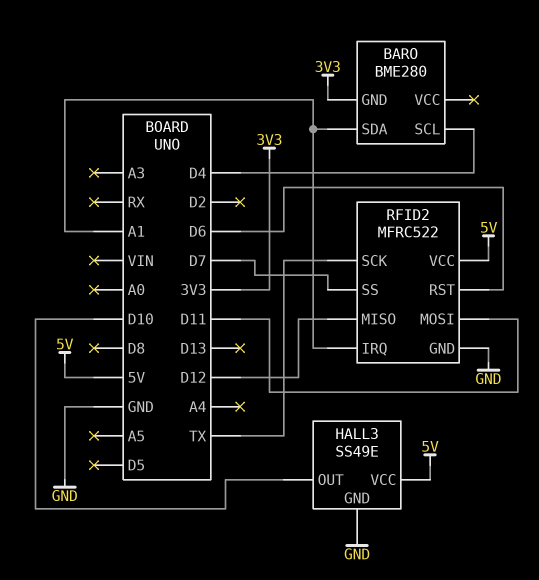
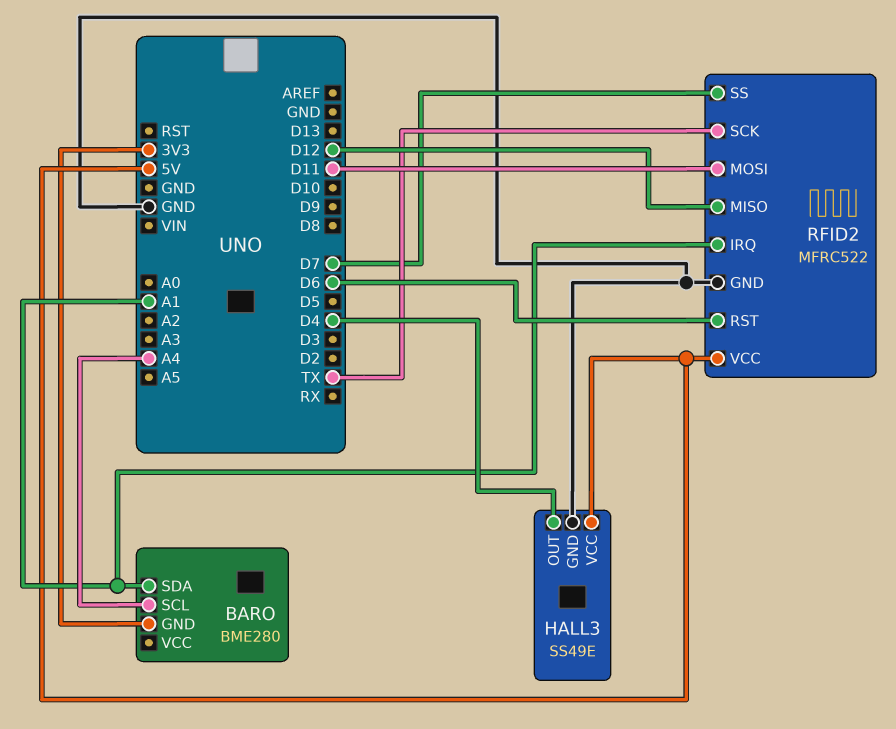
BARO pin SCL: D4 -> A4
HALL3 pin OUT: D10 -> D4

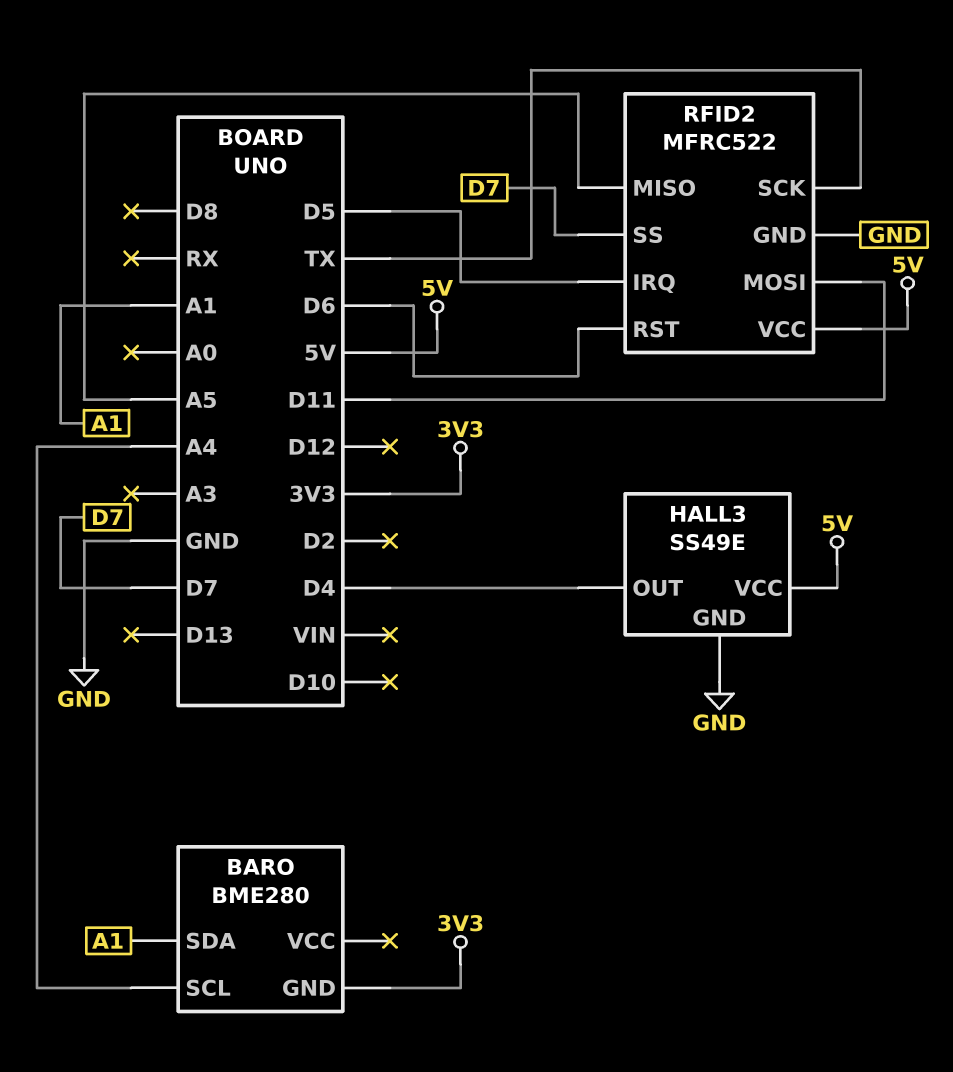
RFID2 pin IRQ: A1 -> D5
RFID2 pin MISO: D12 -> A5

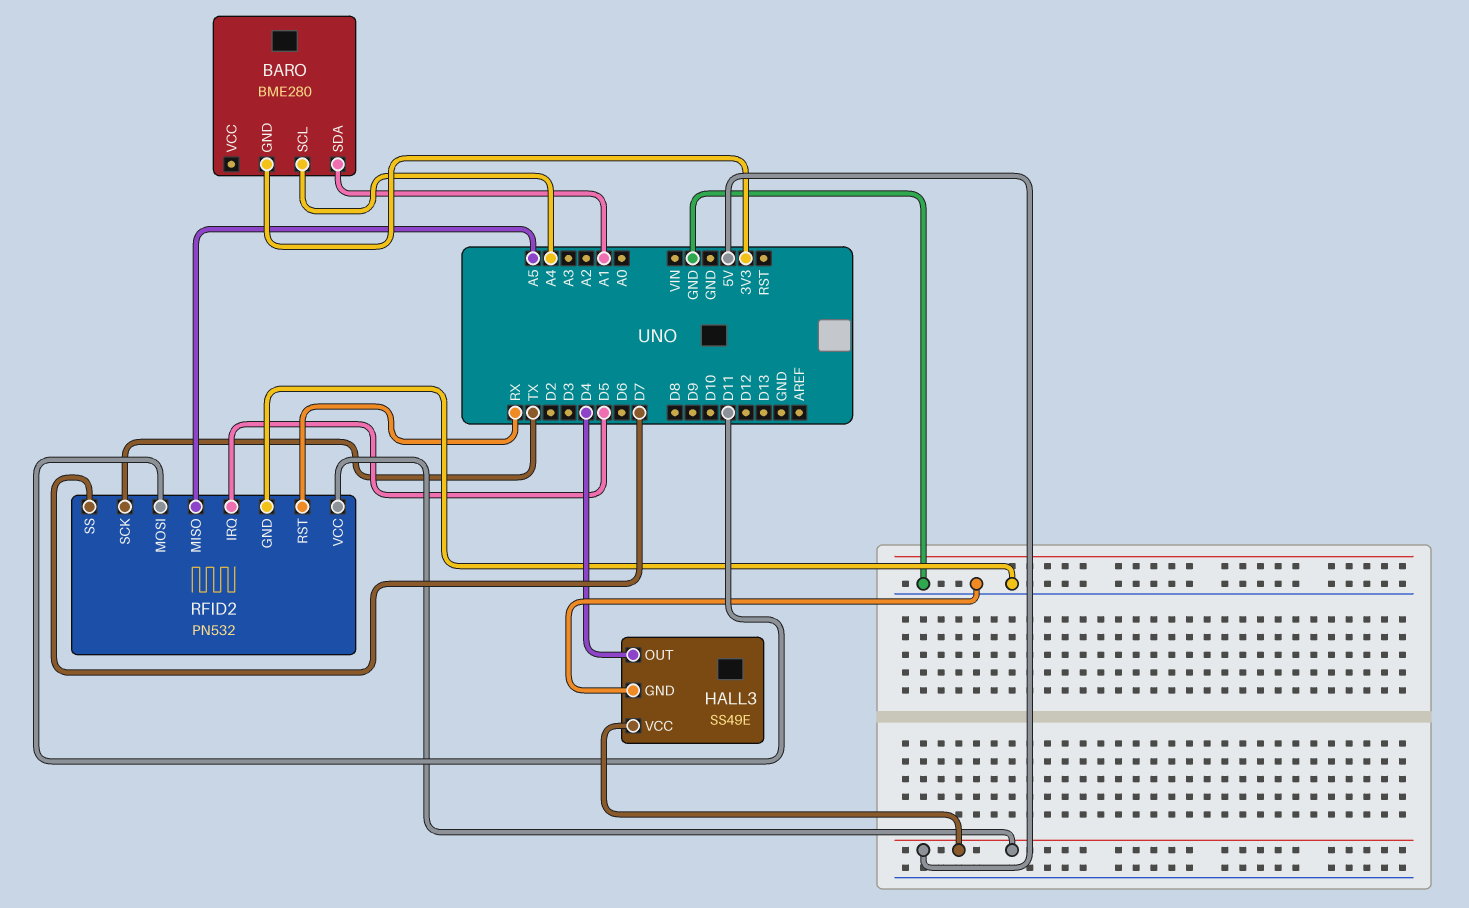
RFID2: MFRC522 -> PN532
RFID2 pin RST: D6 -> RX

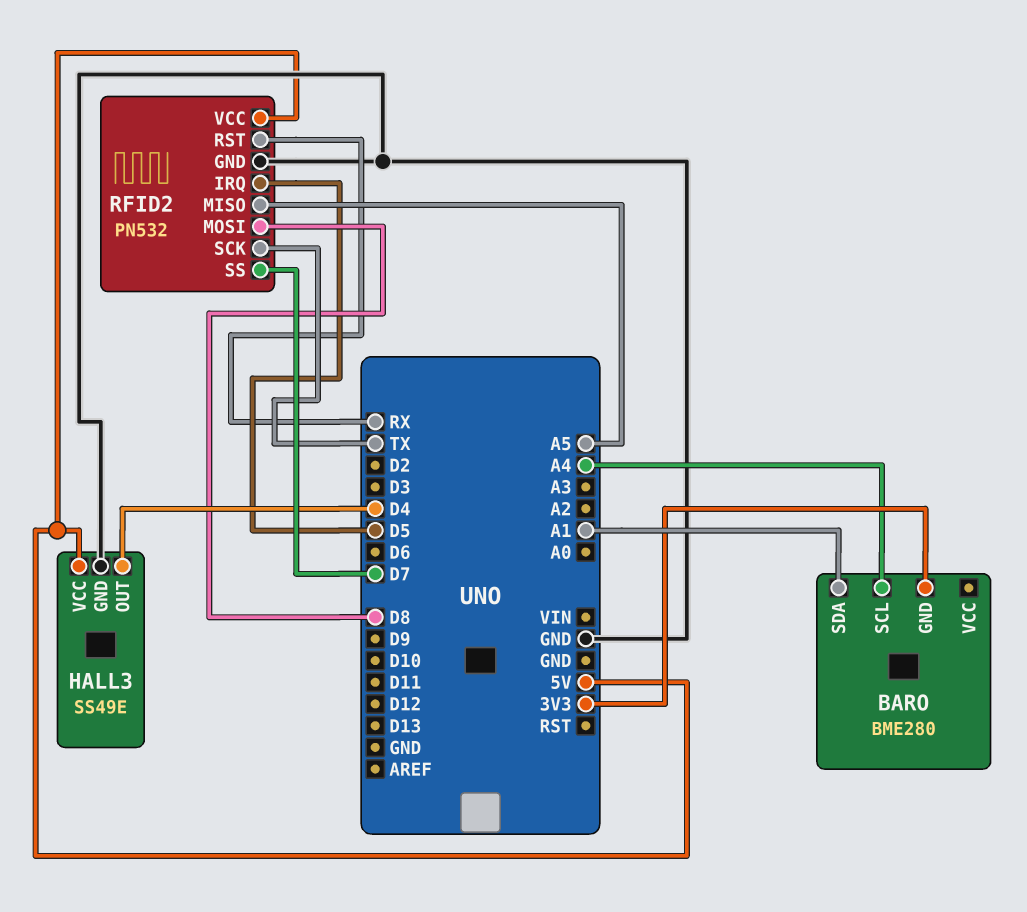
RFID2 pin MOSI: D11 -> D8

